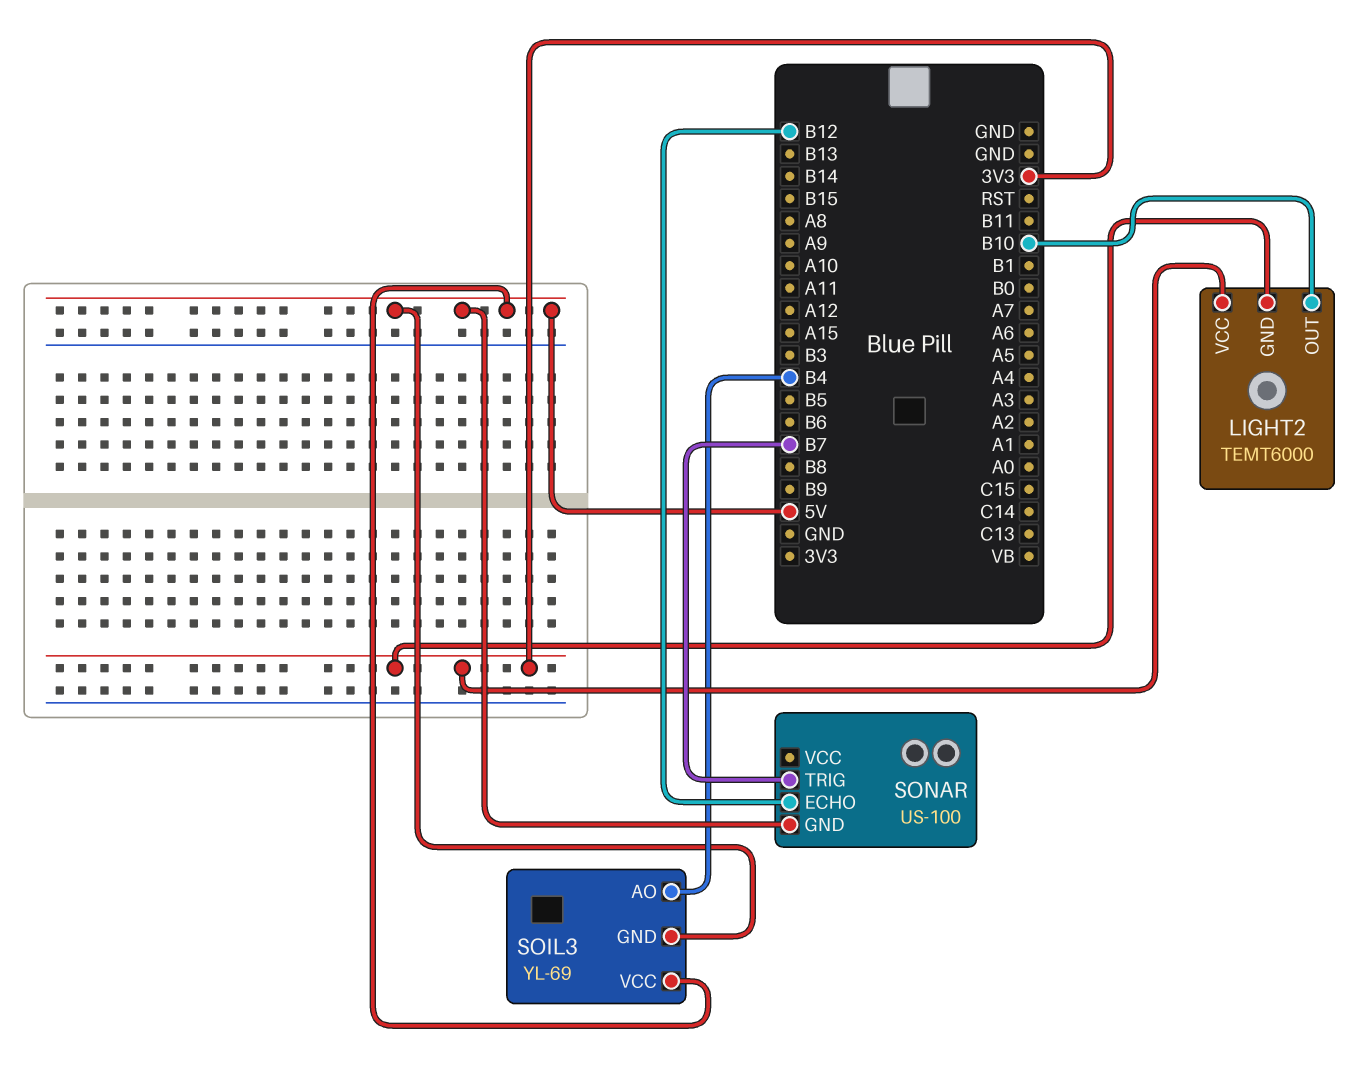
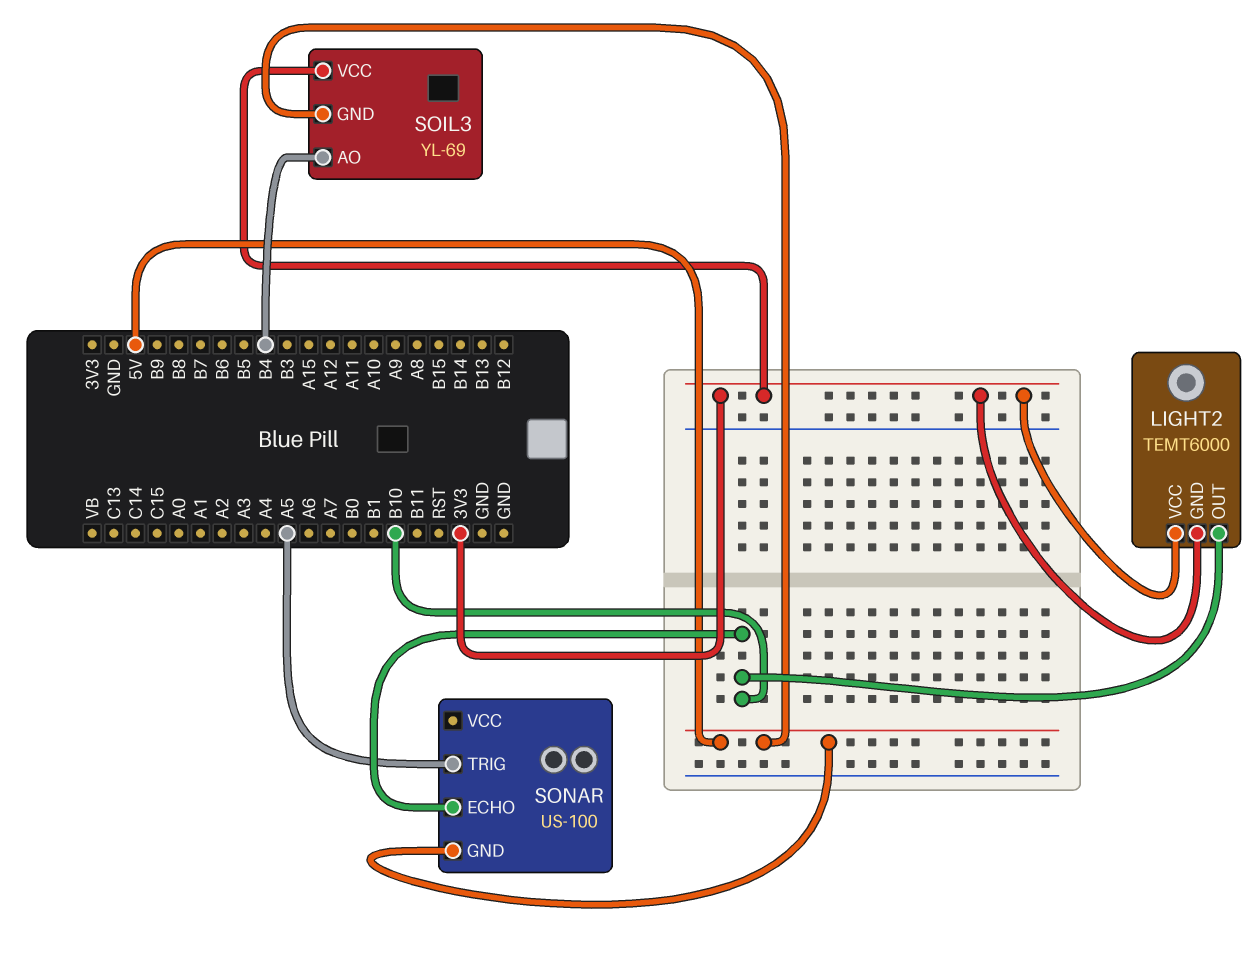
SOIL3 pin VCC: 5V -> 3V3
SONAR pin ECHO: B12 -> B10
SONAR pin TRIG: B7 -> A5

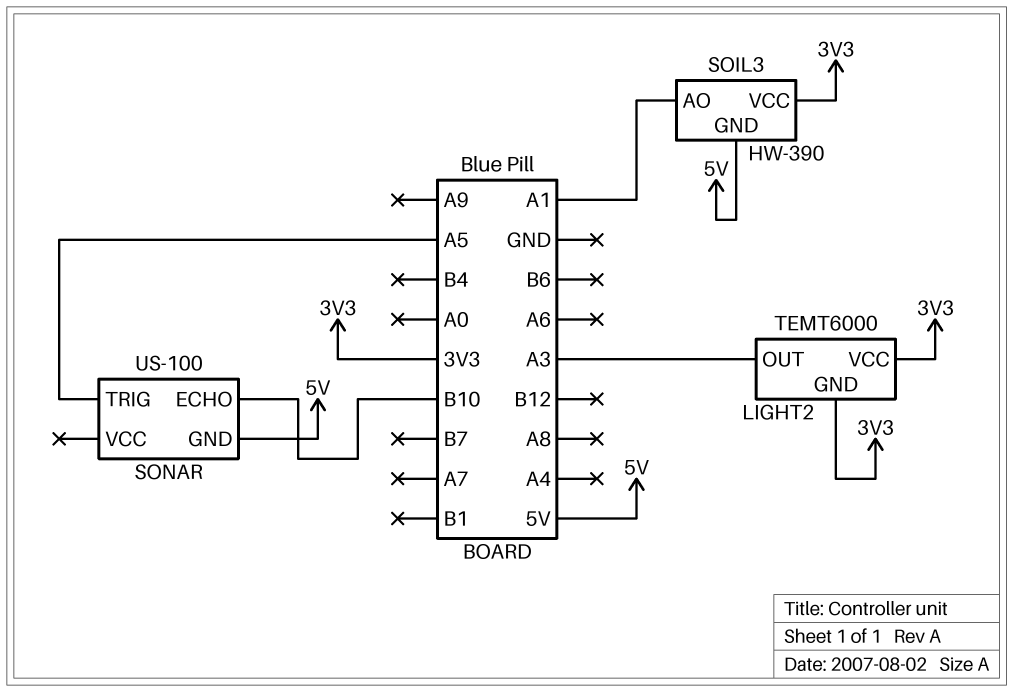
LIGHT2 pin OUT: B10 -> A3
SOIL3: YL-69 -> HW-390
SOIL3 pin AO: B4 -> A1

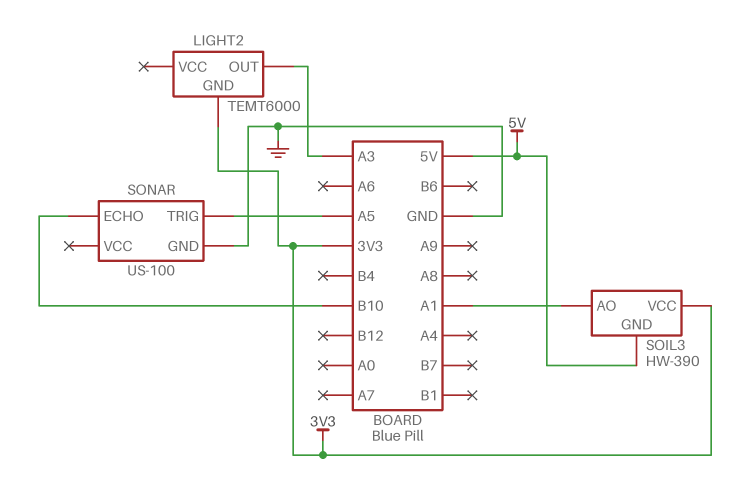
LIGHT2 pin VCC: 3V3 -> none
SONAR pin GND: 5V -> GND

